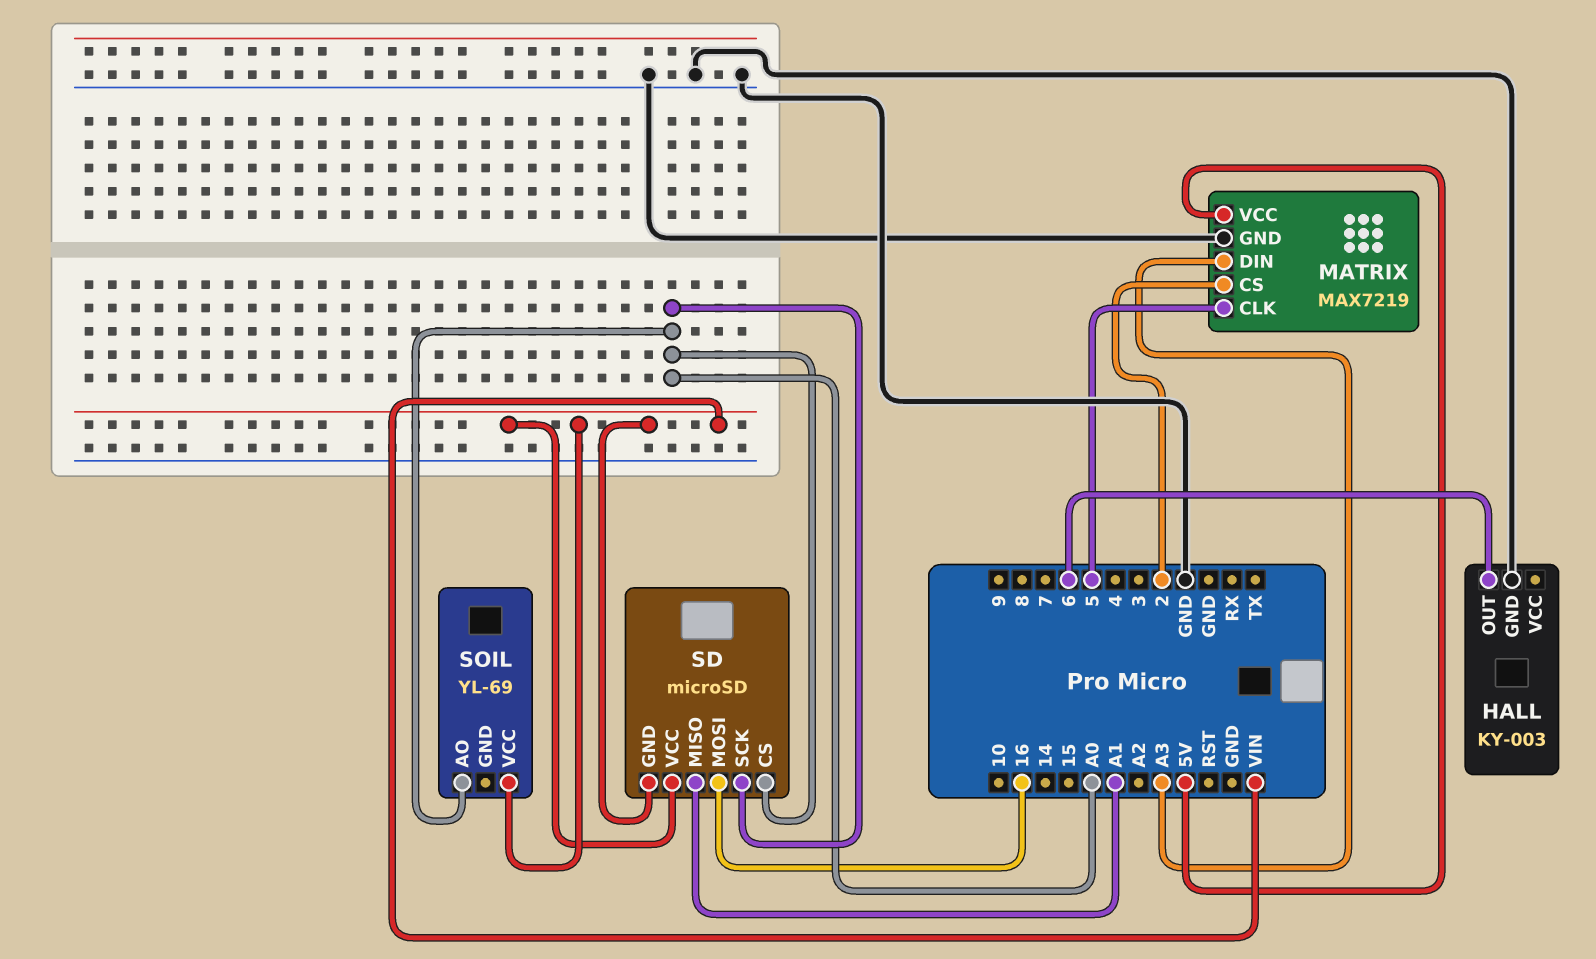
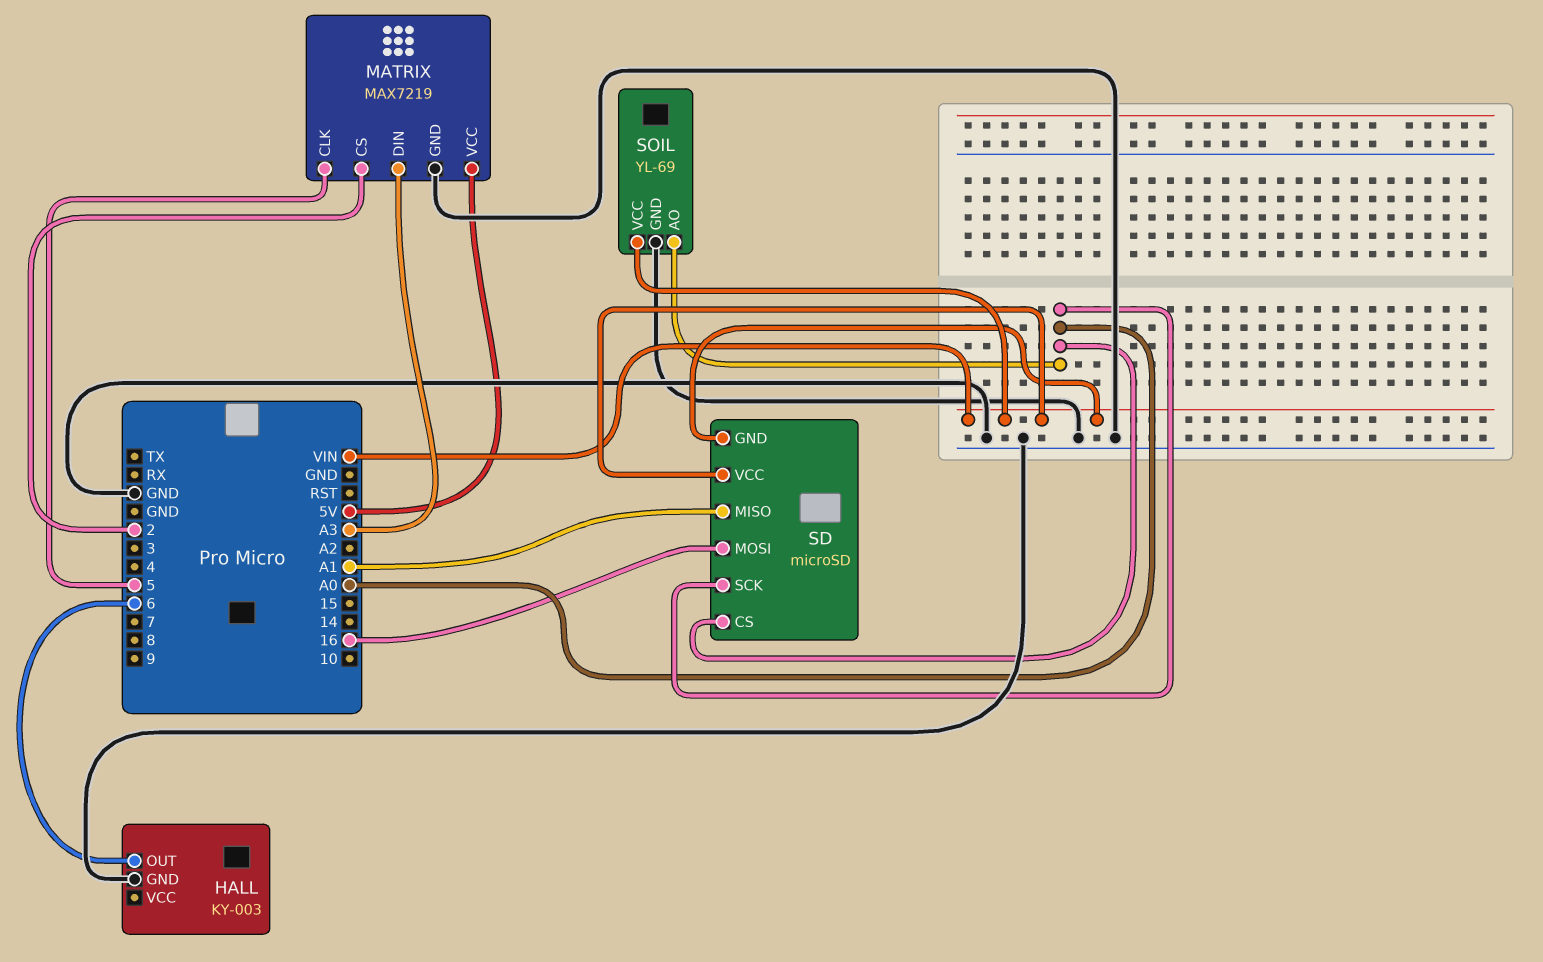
SOIL pin GND: none -> GND

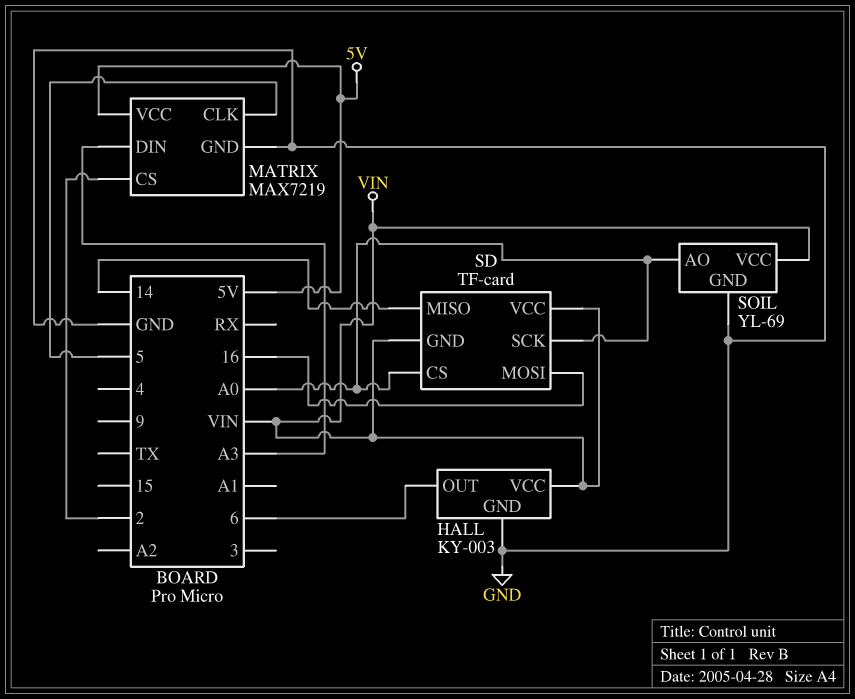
HALL pin VCC: none -> VIN
SD: microSD -> TF-card
SD pin MISO: A1 -> 14

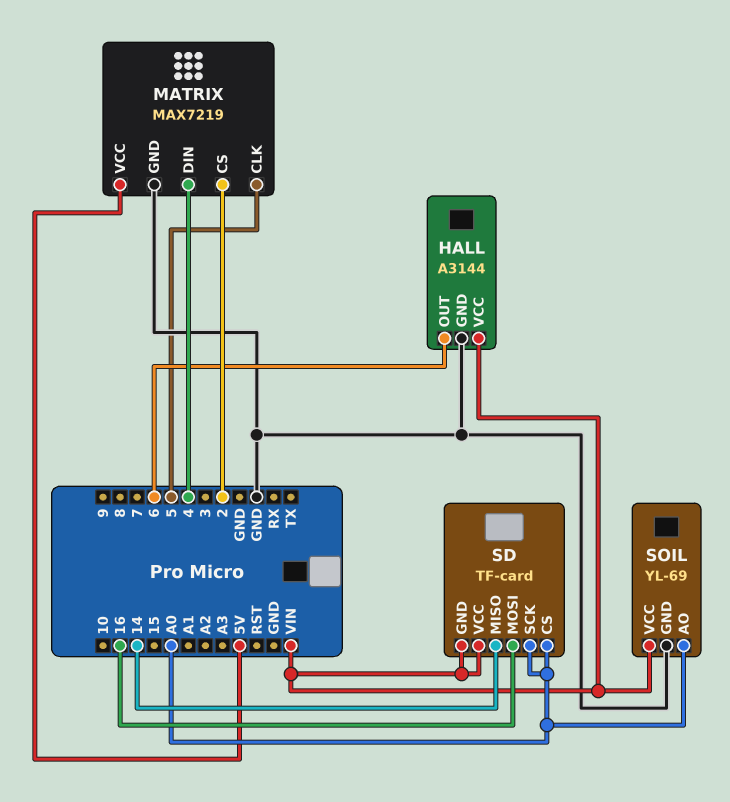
HALL: KY-003 -> A3144
MATRIX pin DIN: A3 -> 4

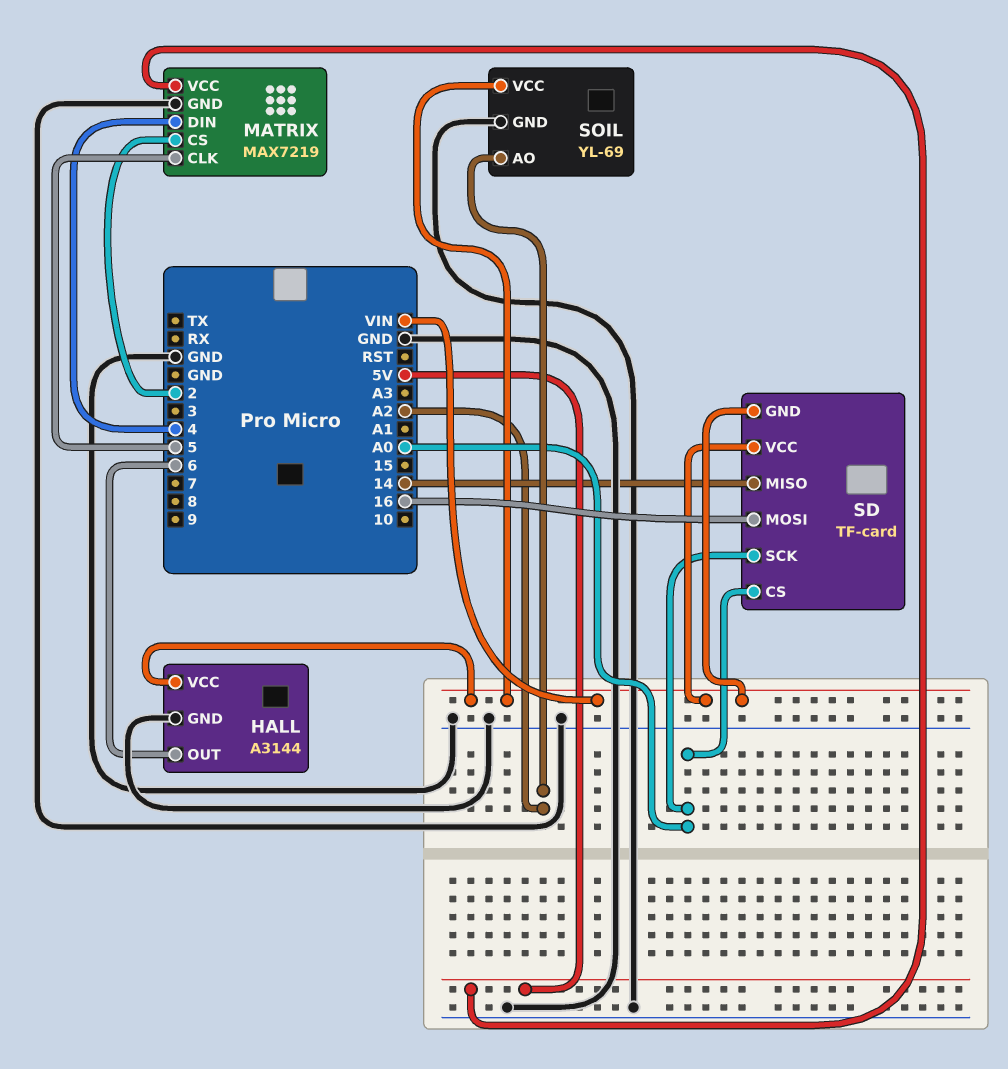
SOIL pin AO: A0 -> A2

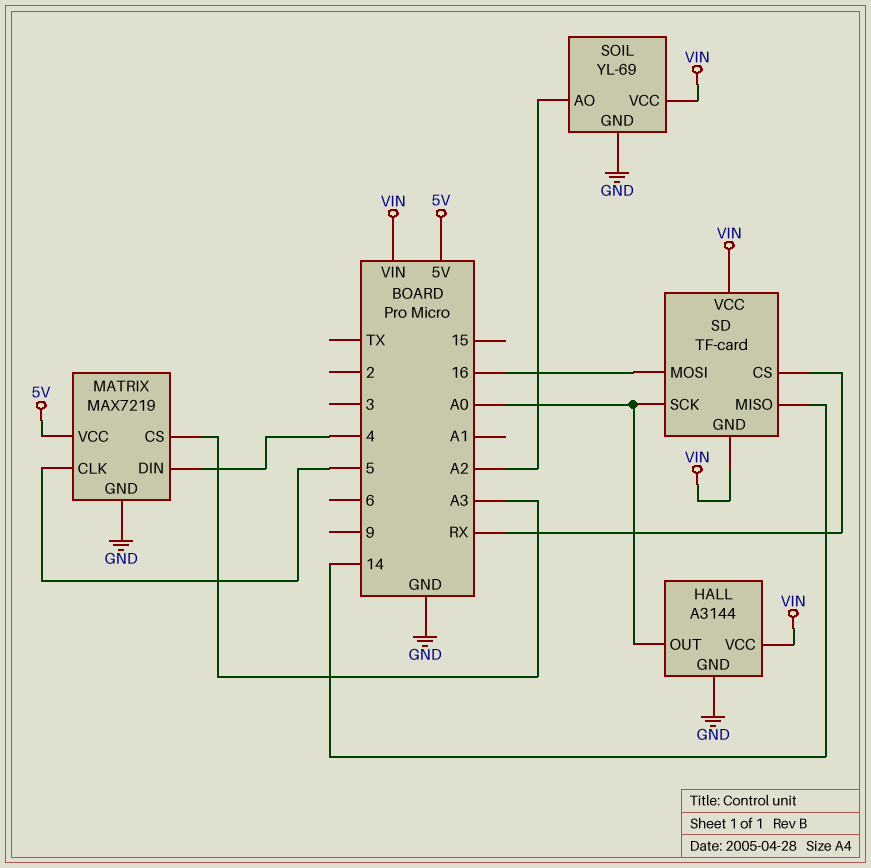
HALL pin OUT: 6 -> A0
MATRIX pin CS: 2 -> A3
SD pin CS: A0 -> RX

